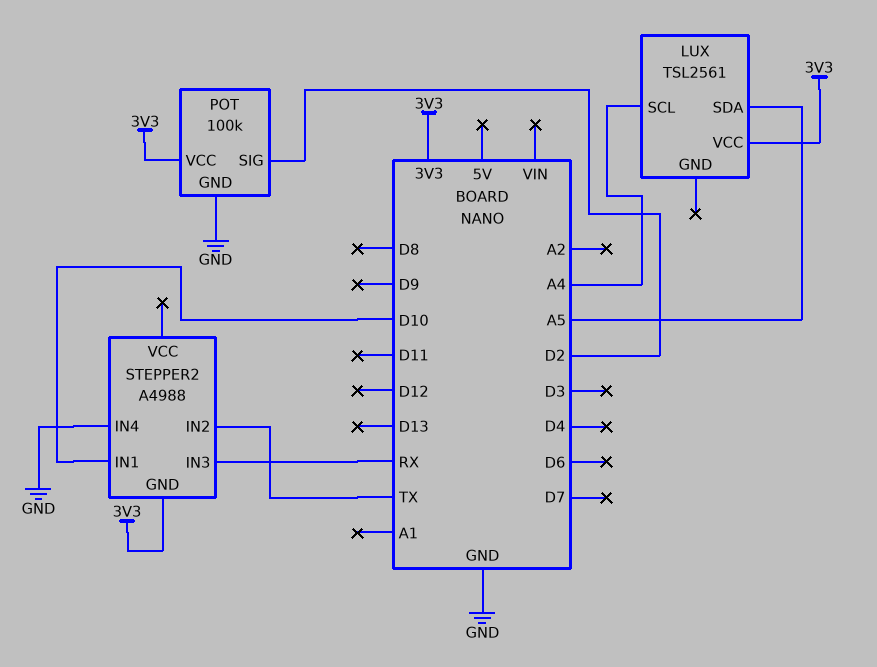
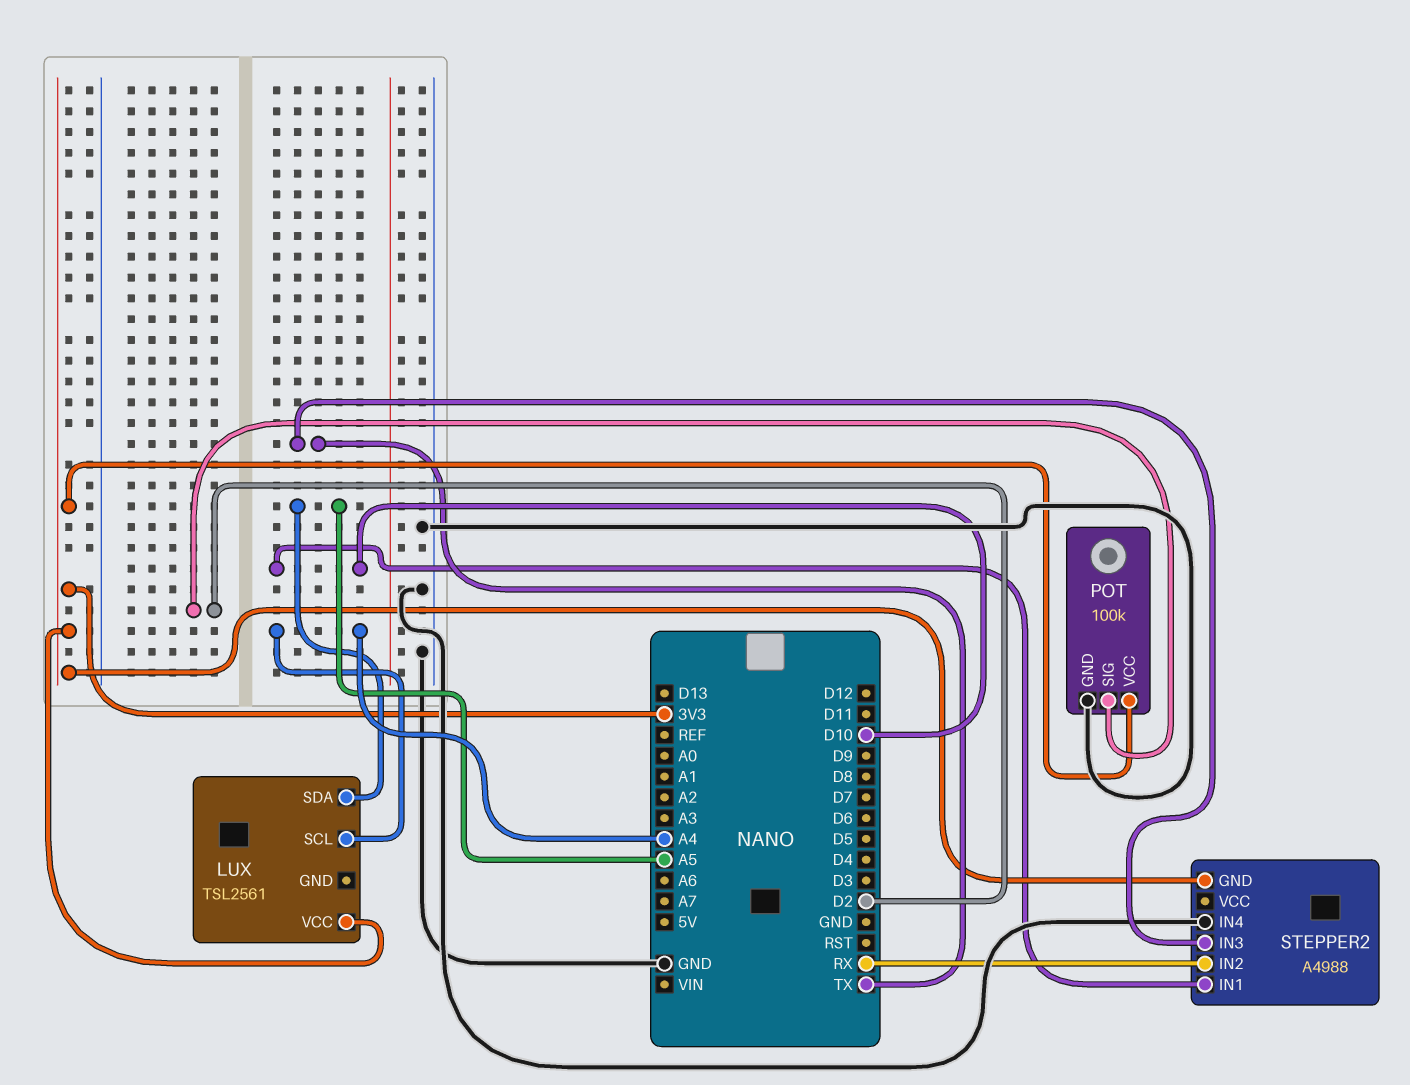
STEPPER2 pin IN2: TX -> RX
STEPPER2 pin IN3: RX -> TX

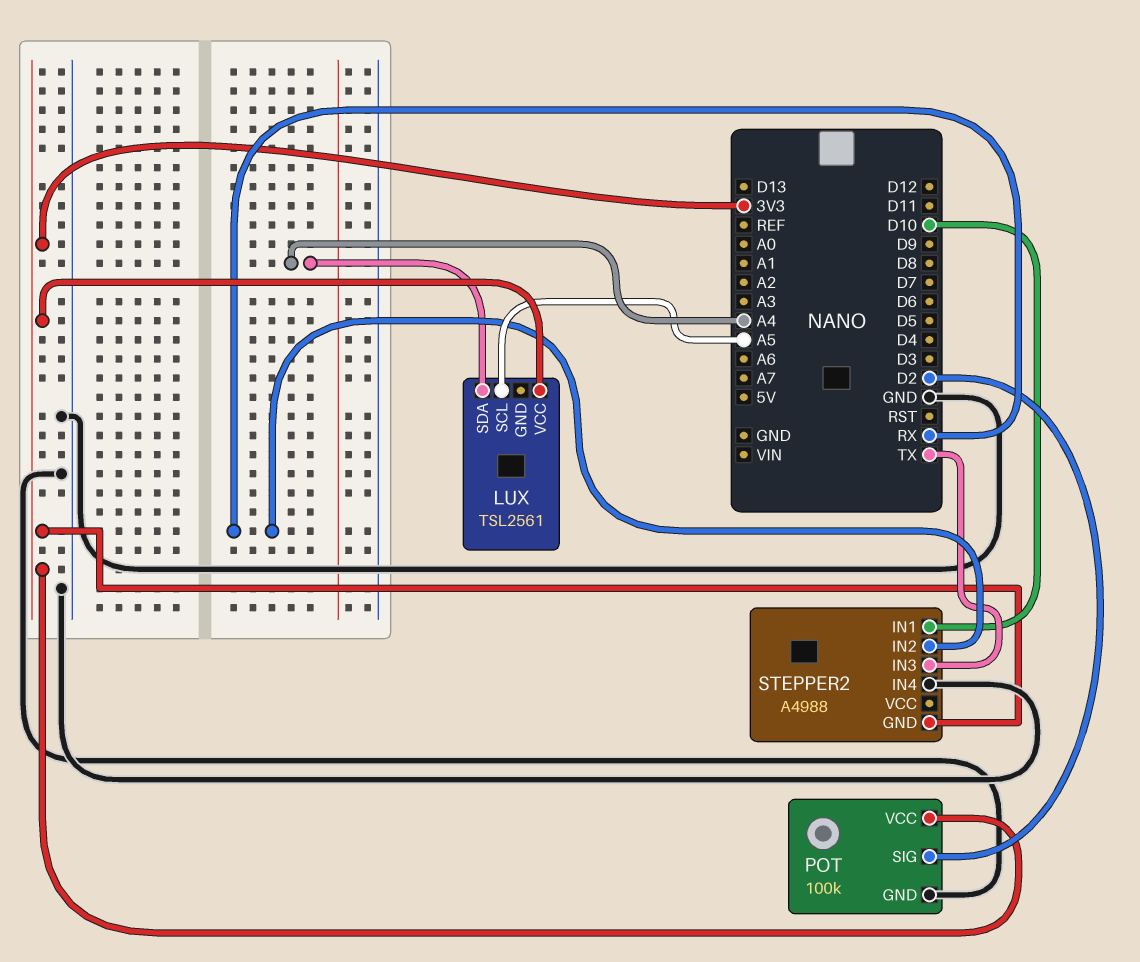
LUX pin SCL: A4 -> A5
LUX pin SDA: A5 -> A4

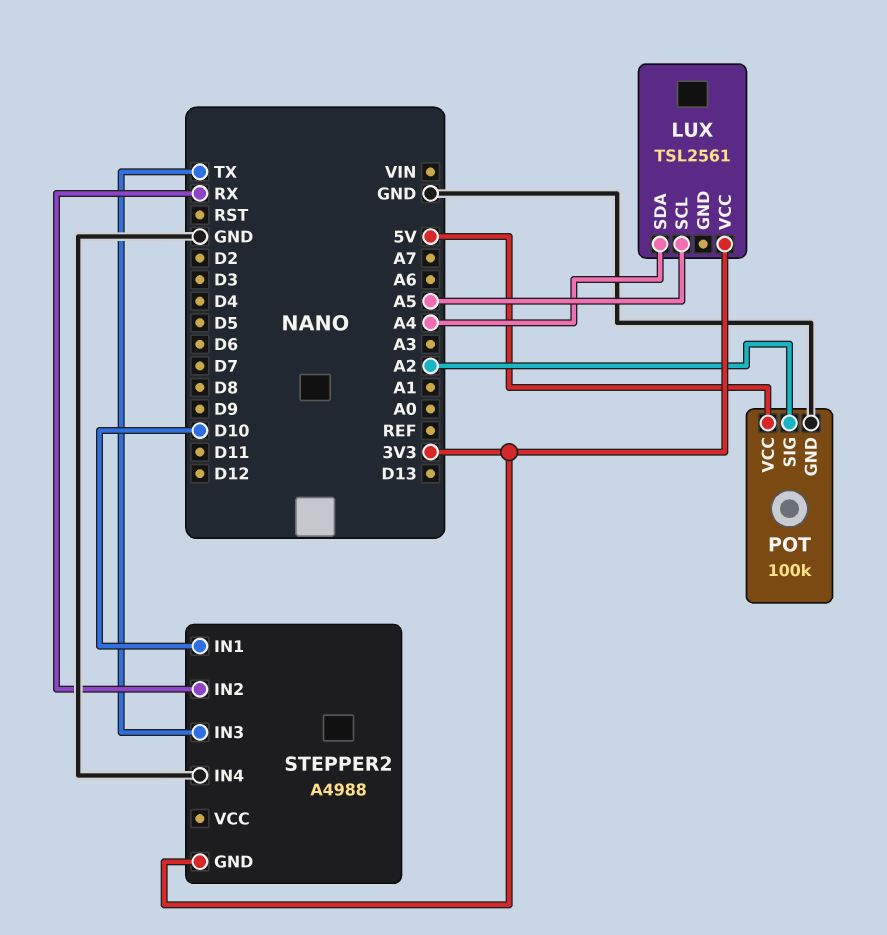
POT pin SIG: D2 -> A2
POT pin VCC: 3V3 -> 5V

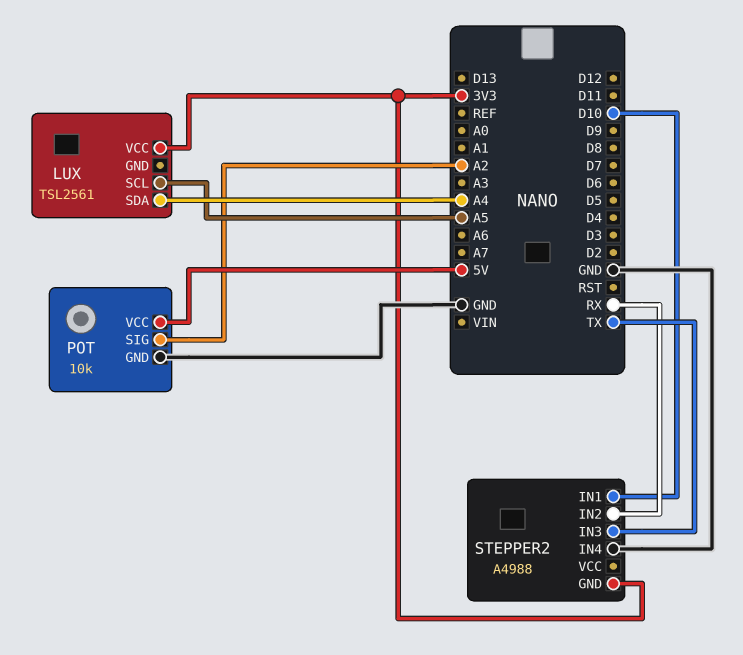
POT: 100k -> 10k

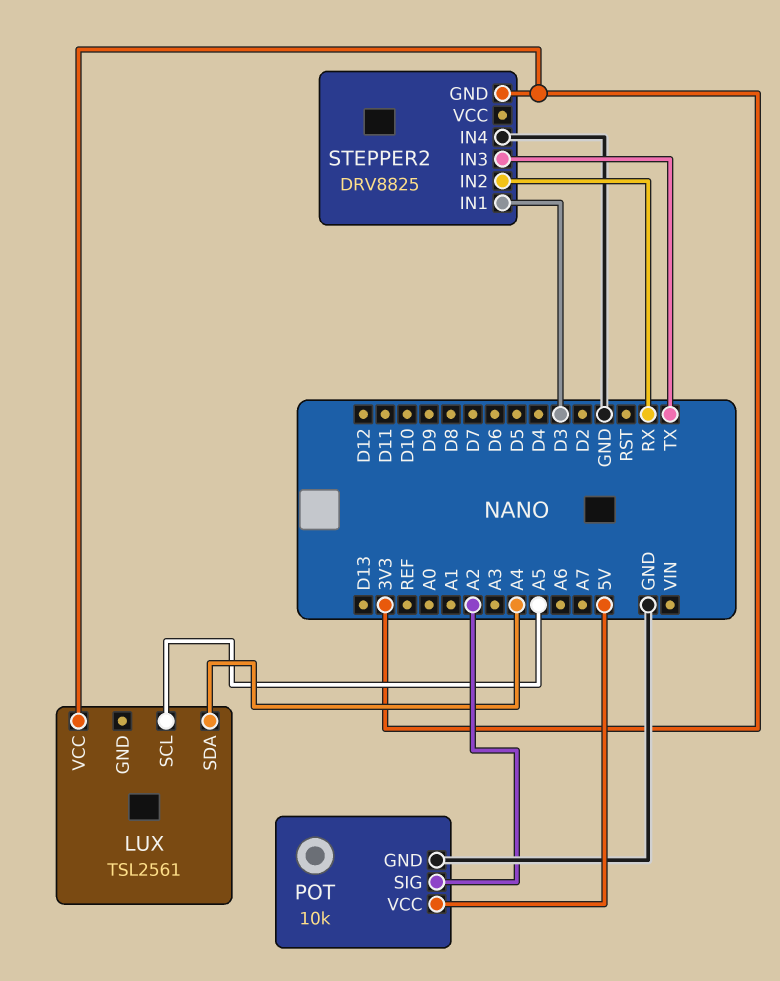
STEPPER2: A4988 -> DRV8825
STEPPER2 pin IN1: D10 -> D3

